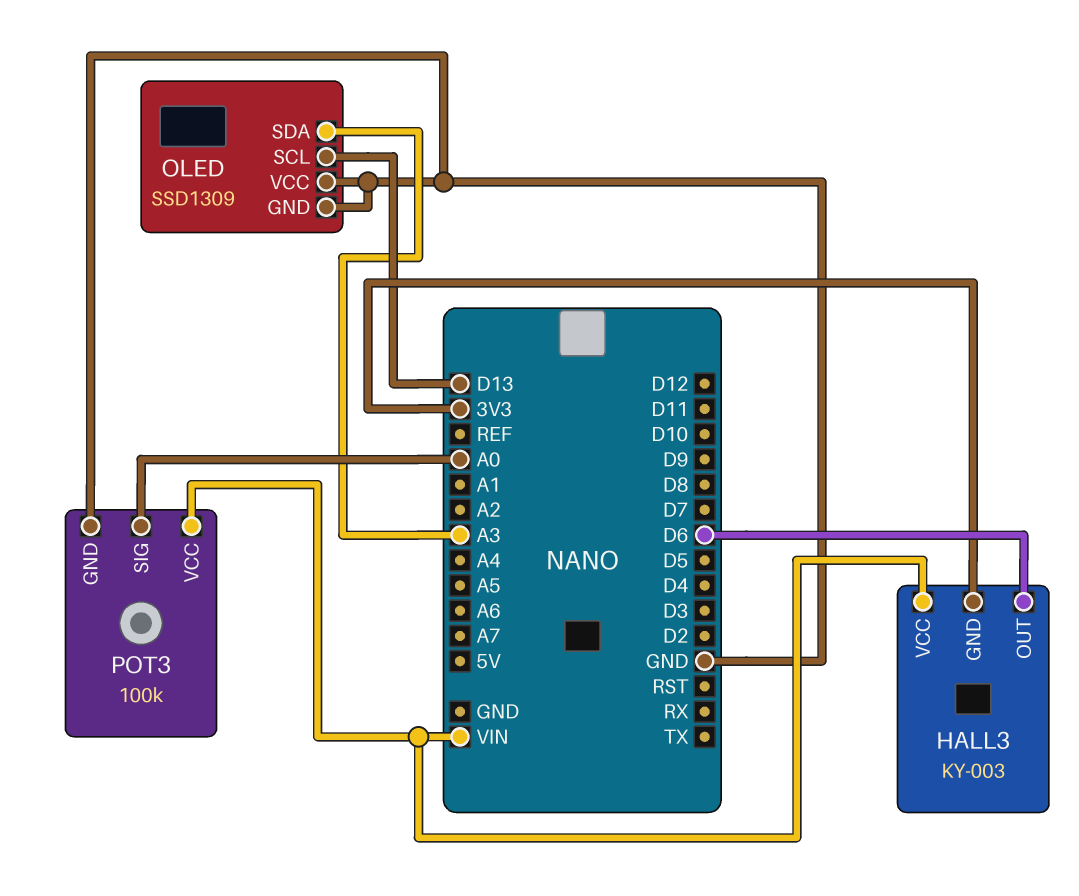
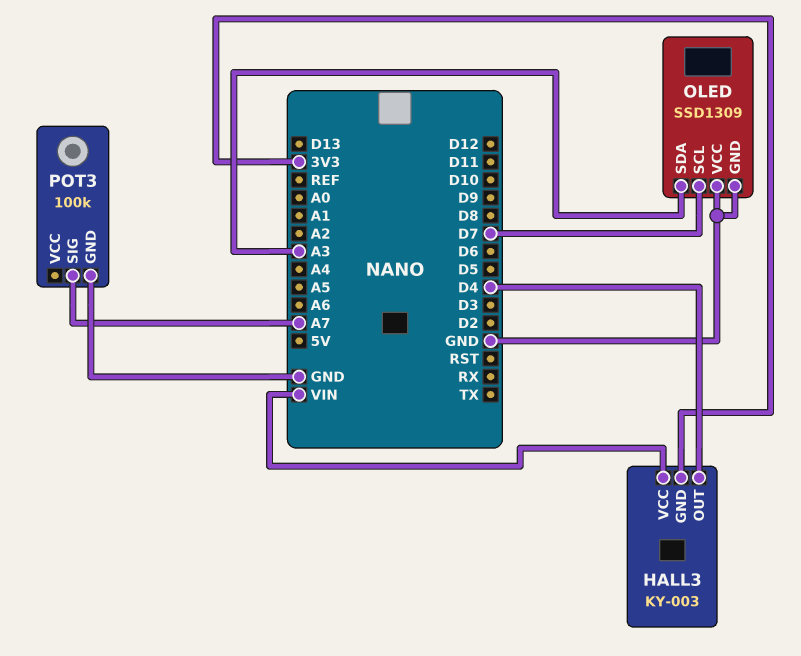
HALL3 pin OUT: D6 -> D4
OLED pin SCL: D13 -> D7
POT3 pin SIG: A0 -> A7
POT3 pin VCC: VIN -> none

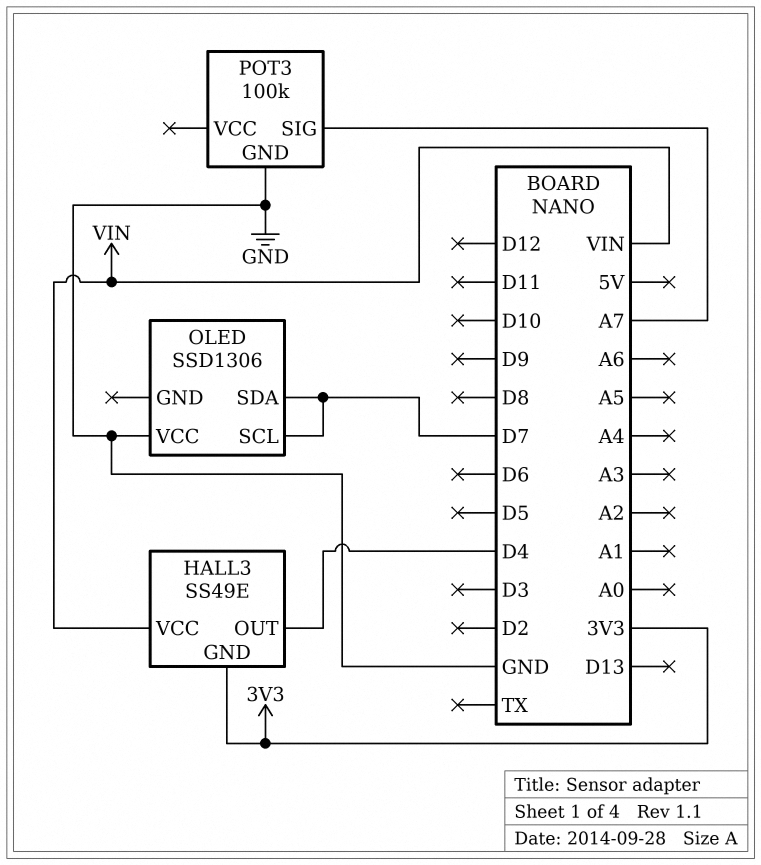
HALL3: KY-003 -> SS49E
OLED: SSD1309 -> SSD1306
OLED pin GND: GND -> none
OLED pin SDA: A3 -> D7

